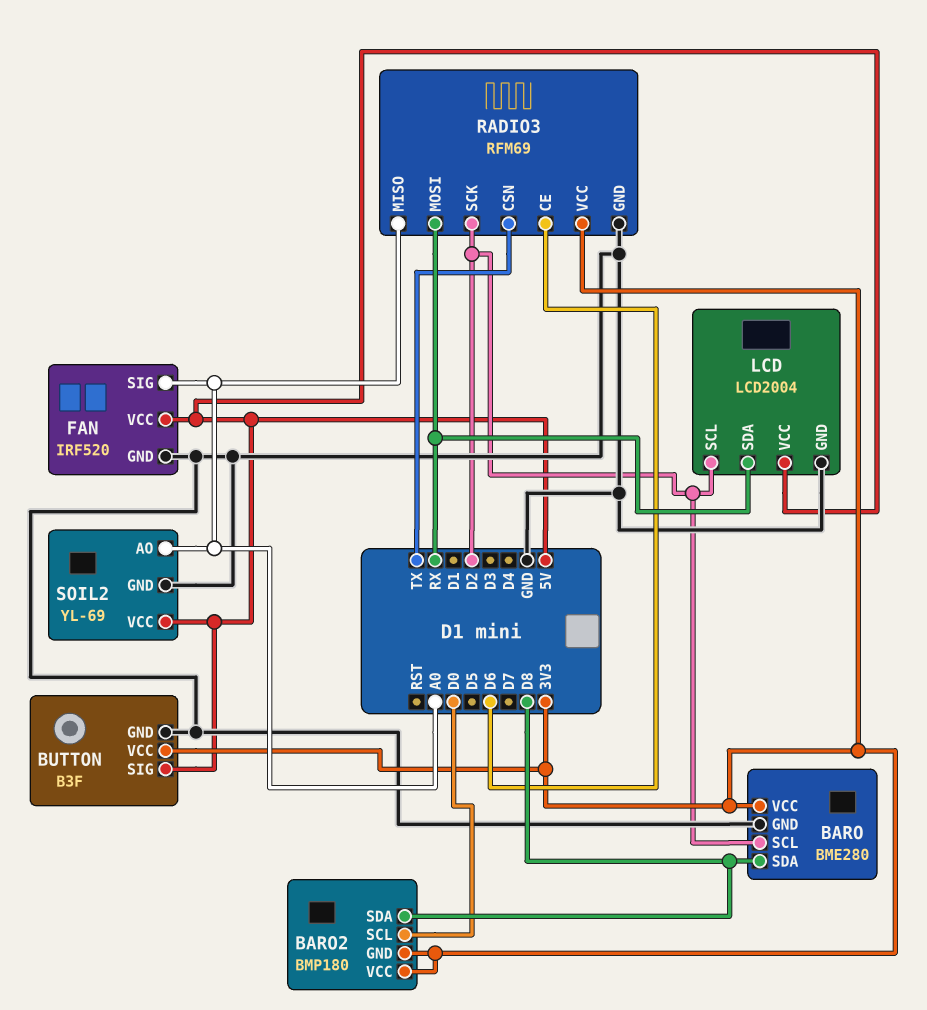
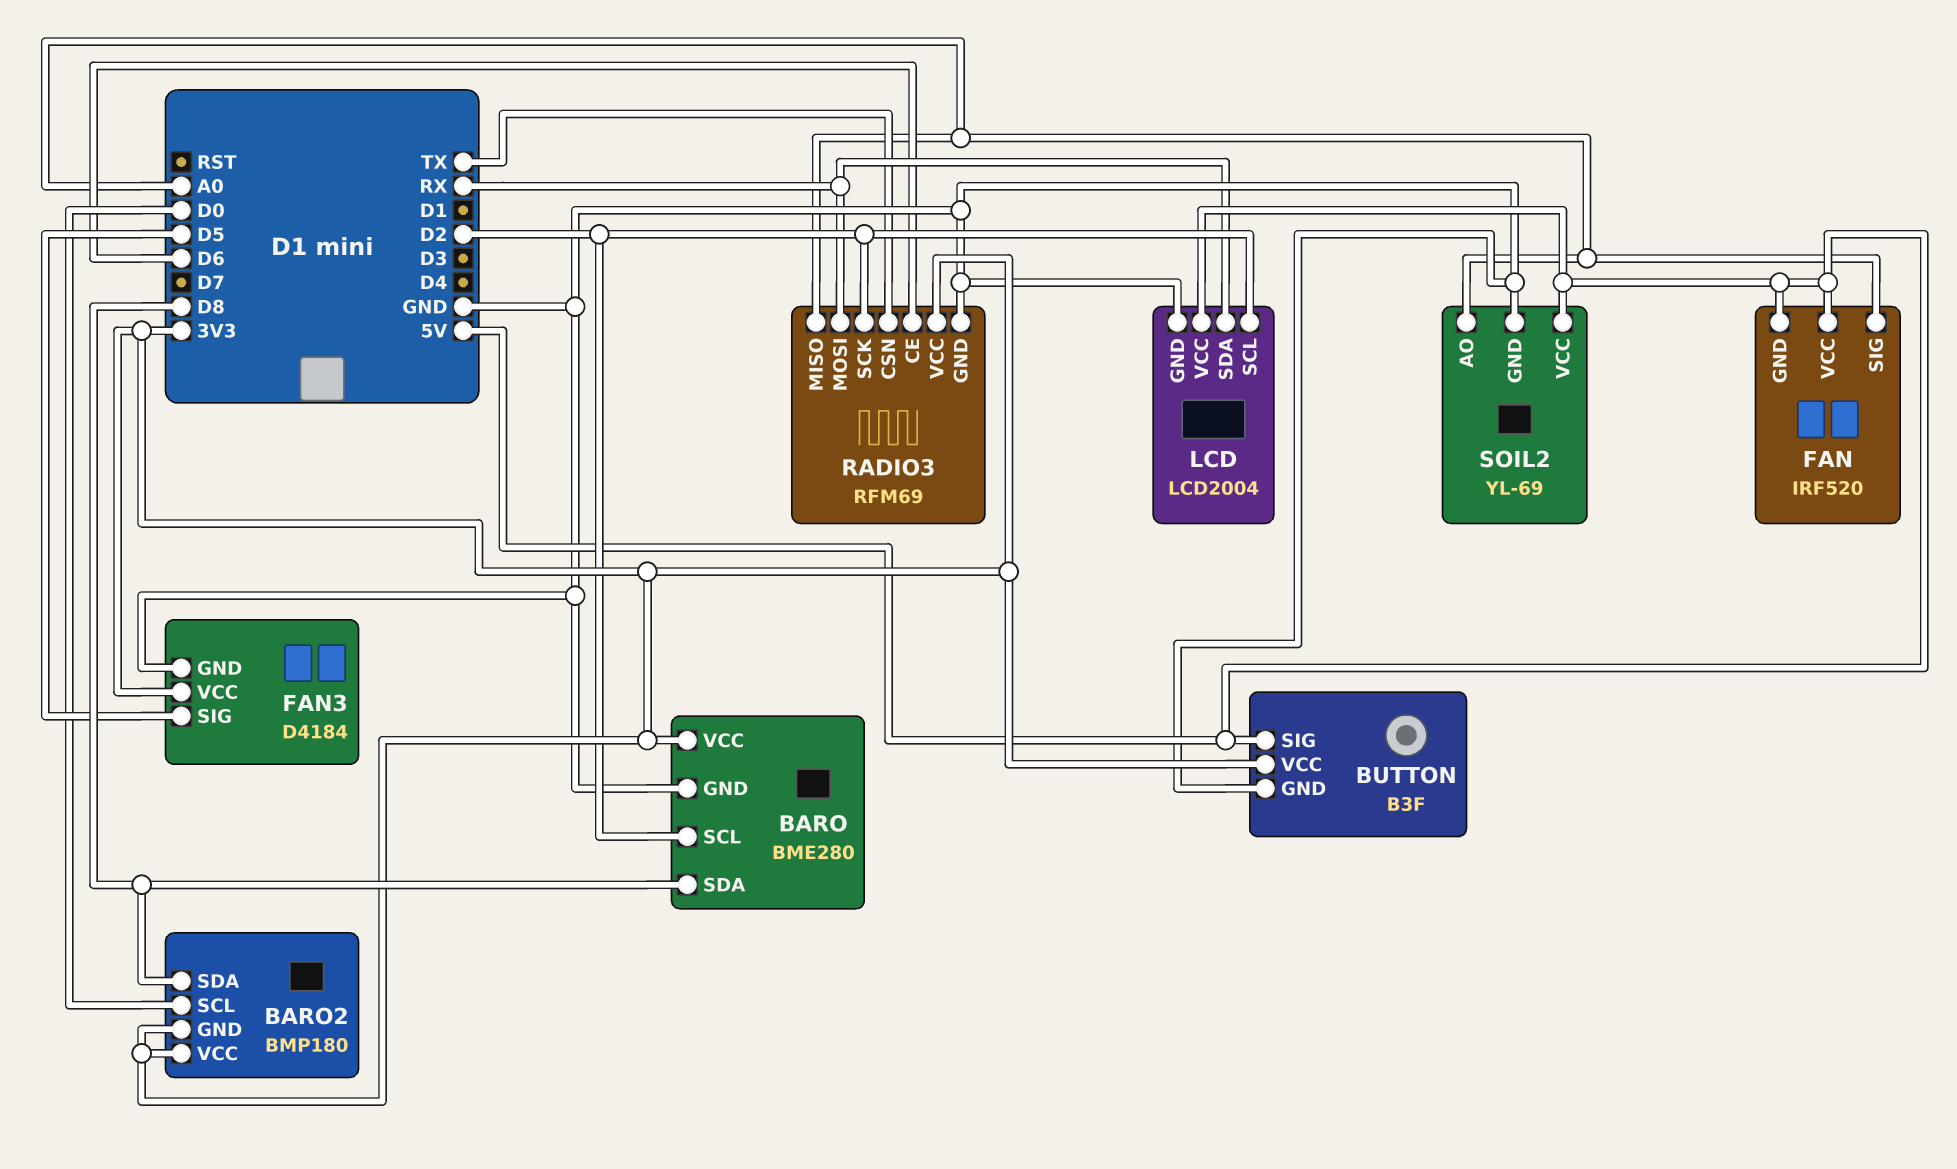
FAN pin GND: GND -> 5V
FAN3: none -> D4184
FAN3 pin GND: none -> GND
FAN3 pin SIG: none -> D5
FAN3 pin VCC: none -> 3V3

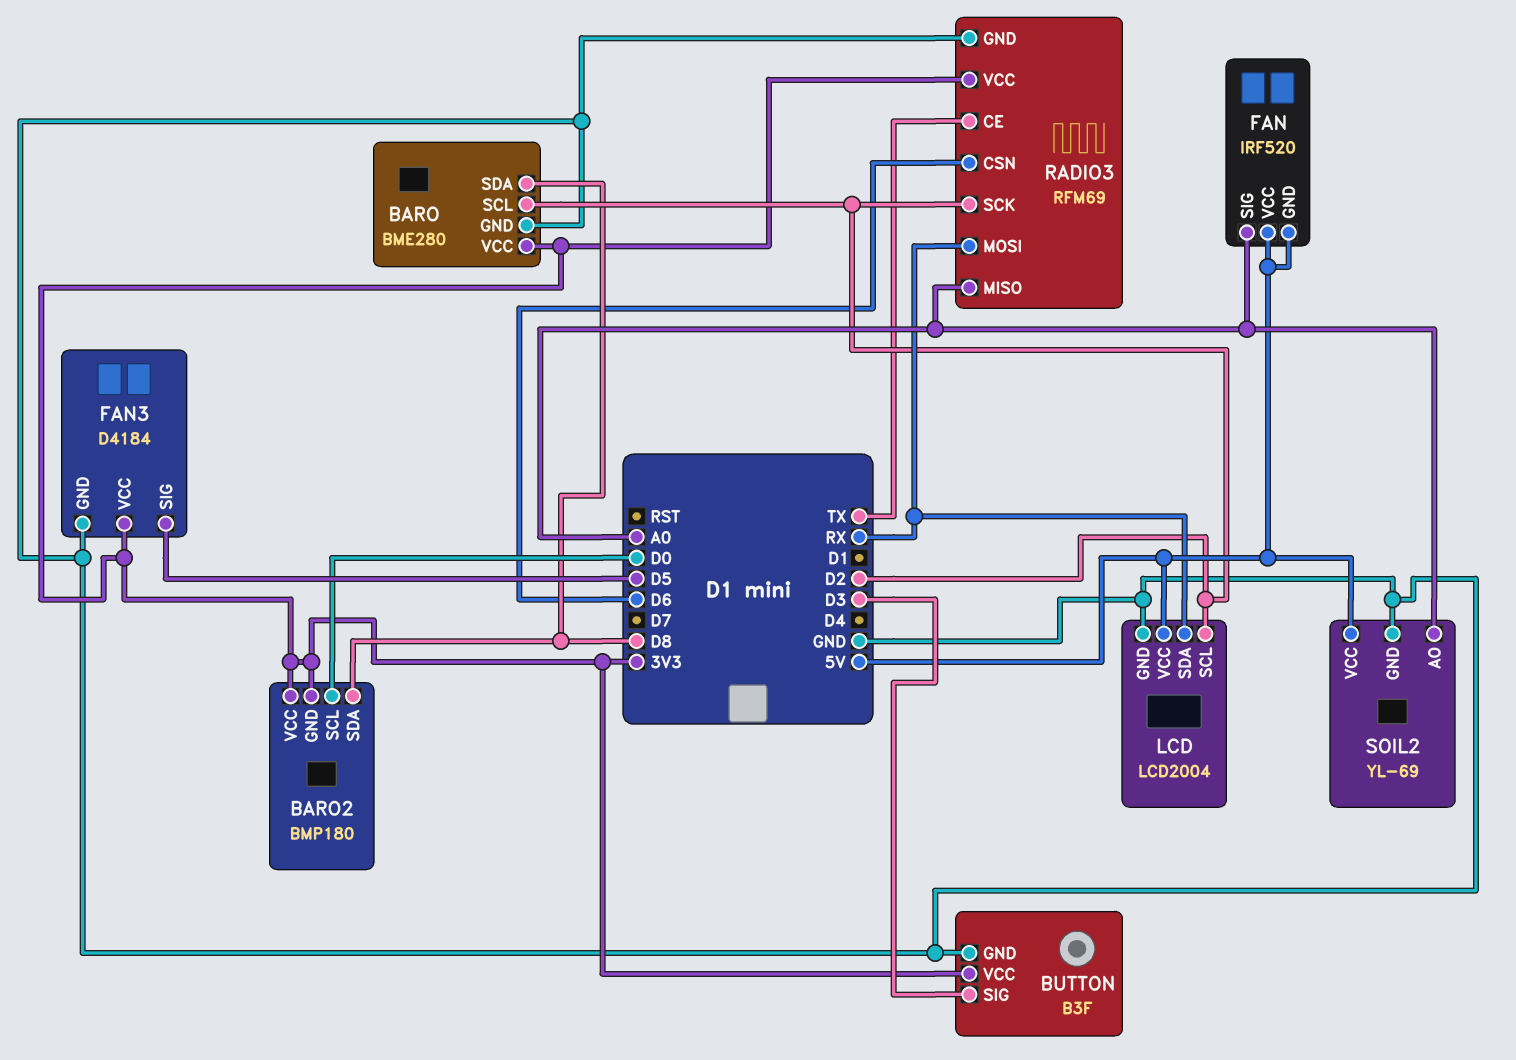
BUTTON pin SIG: 5V -> D3
RADIO3 pin CE: D6 -> TX
RADIO3 pin CSN: TX -> D6

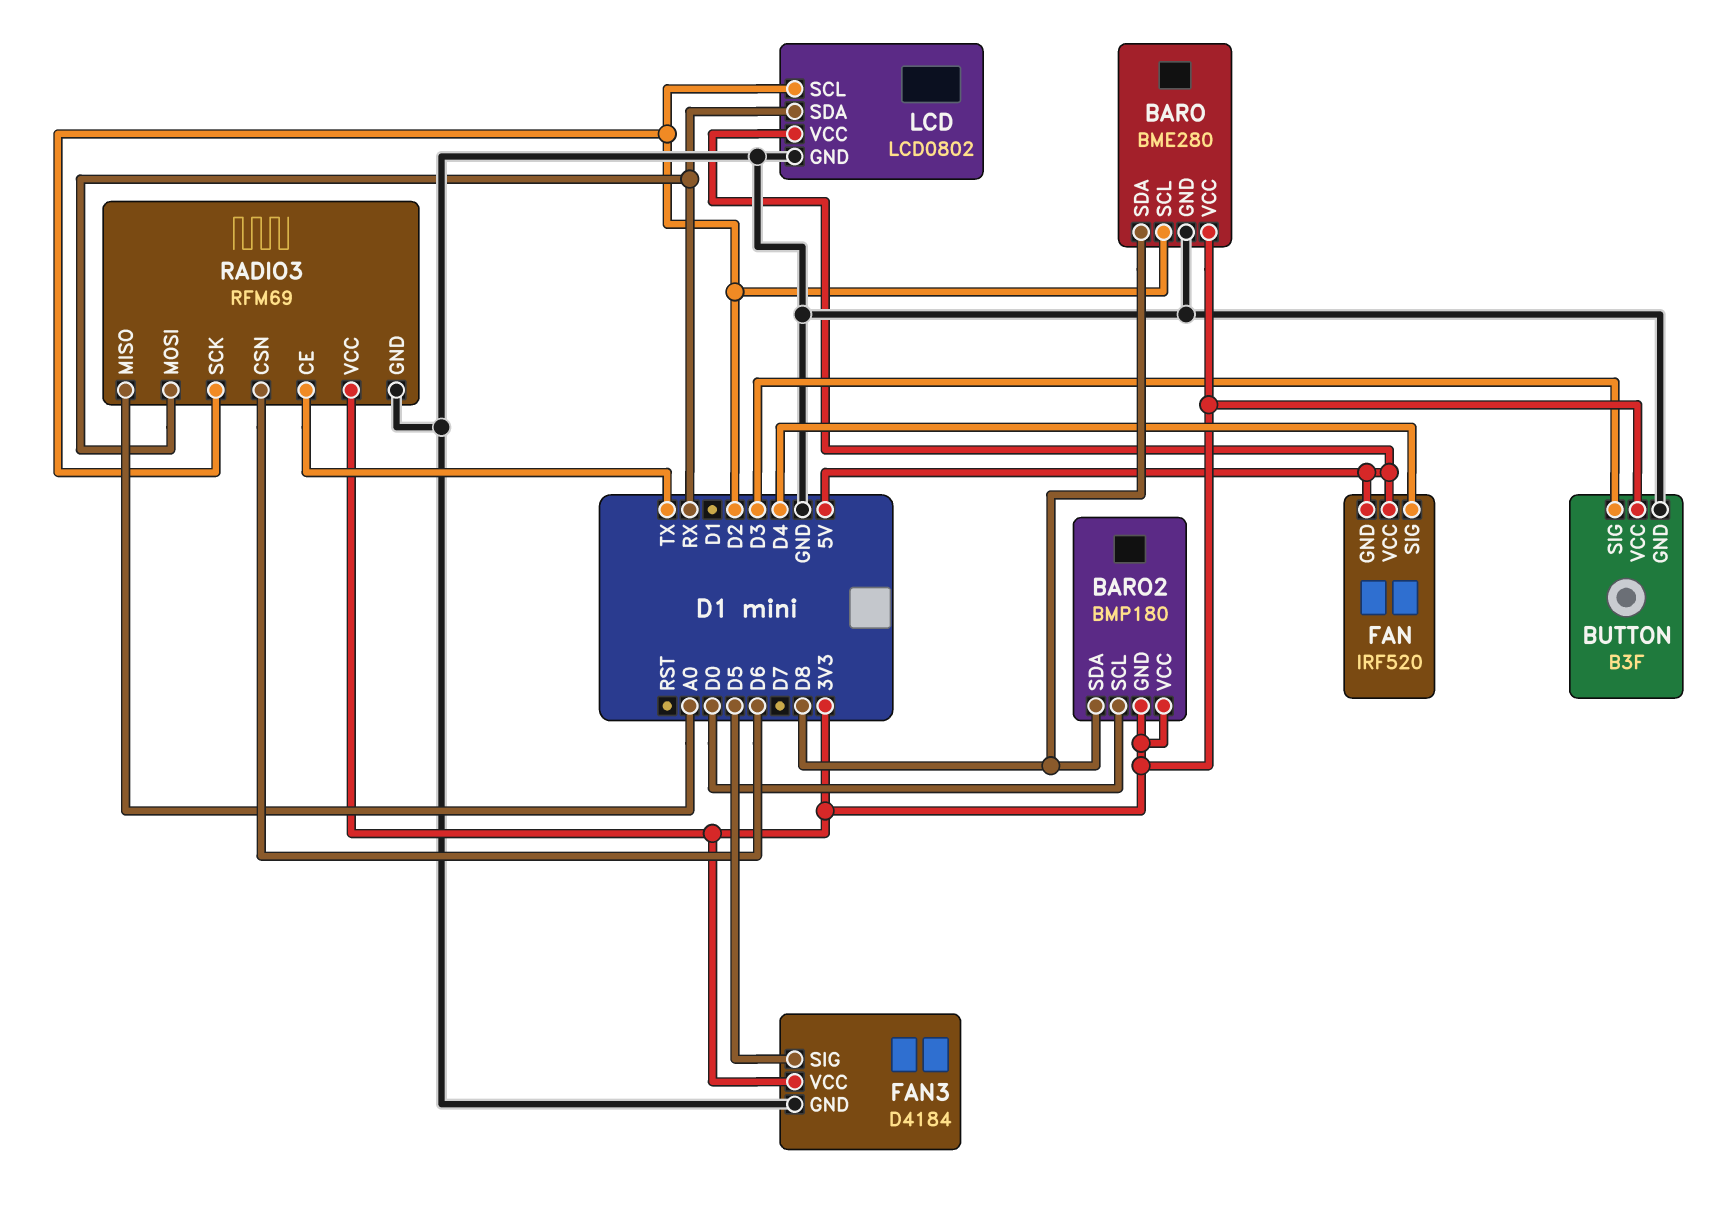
FAN pin SIG: A0 -> D4
LCD: LCD2004 -> LCD0802
SOIL2: YL-69 -> none
SOIL2 pin AO: A0 -> none
SOIL2 pin GND: GND -> none
SOIL2 pin VCC: 5V -> none

